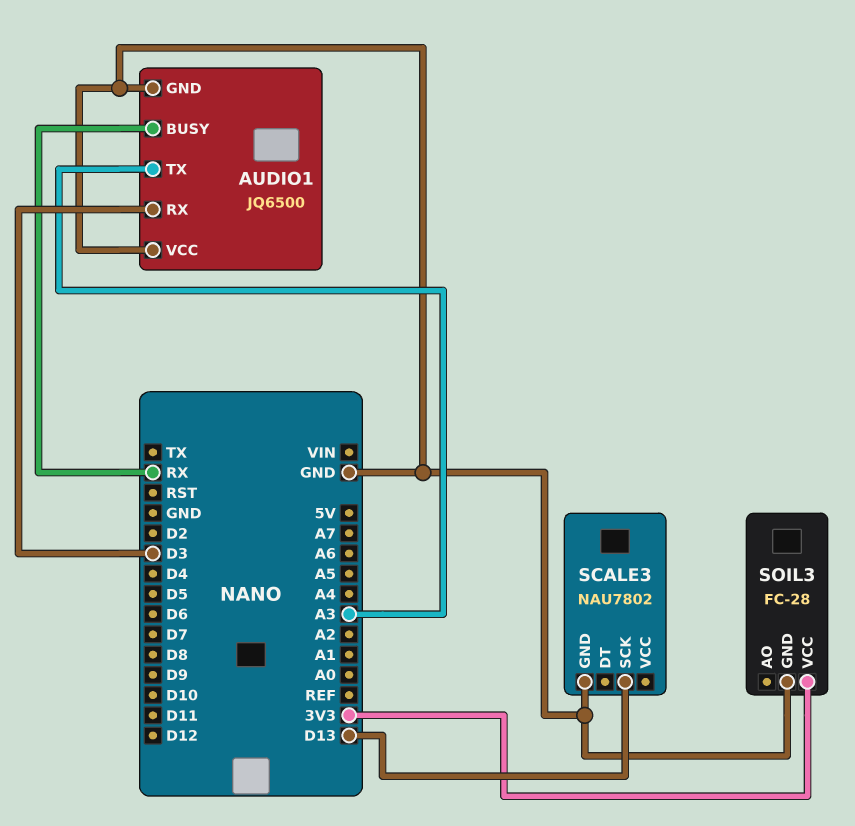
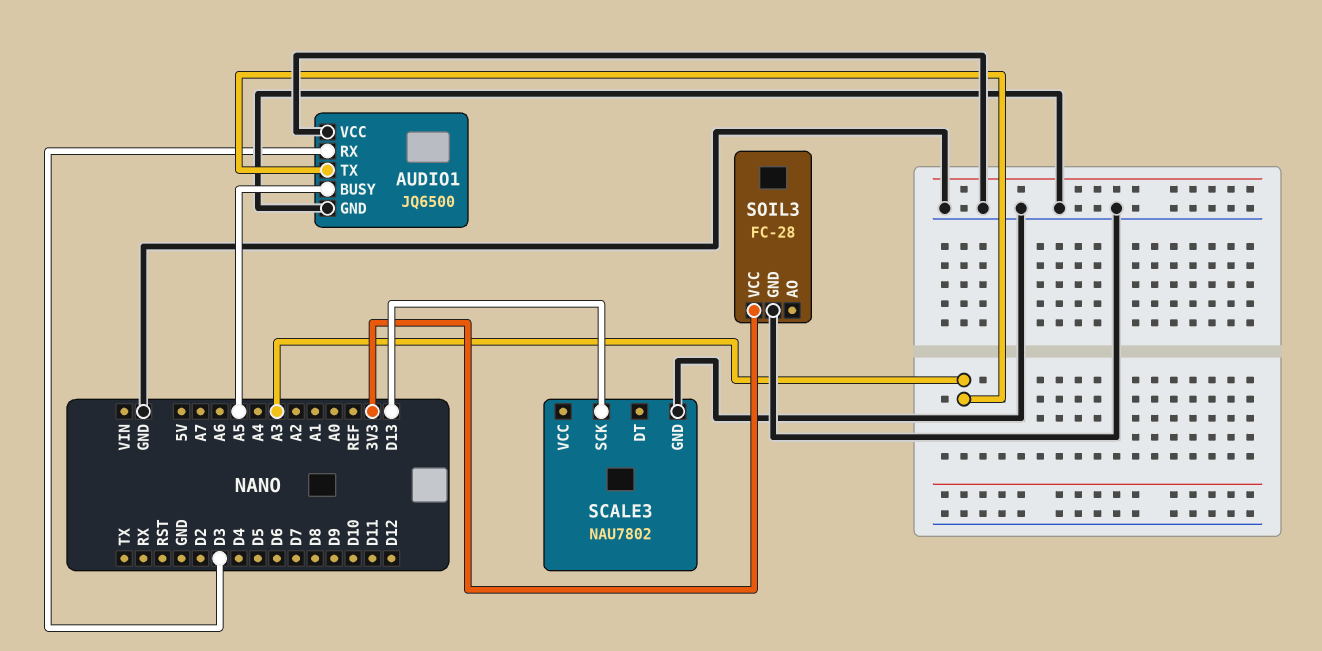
AUDIO1 pin BUSY: RX -> A5

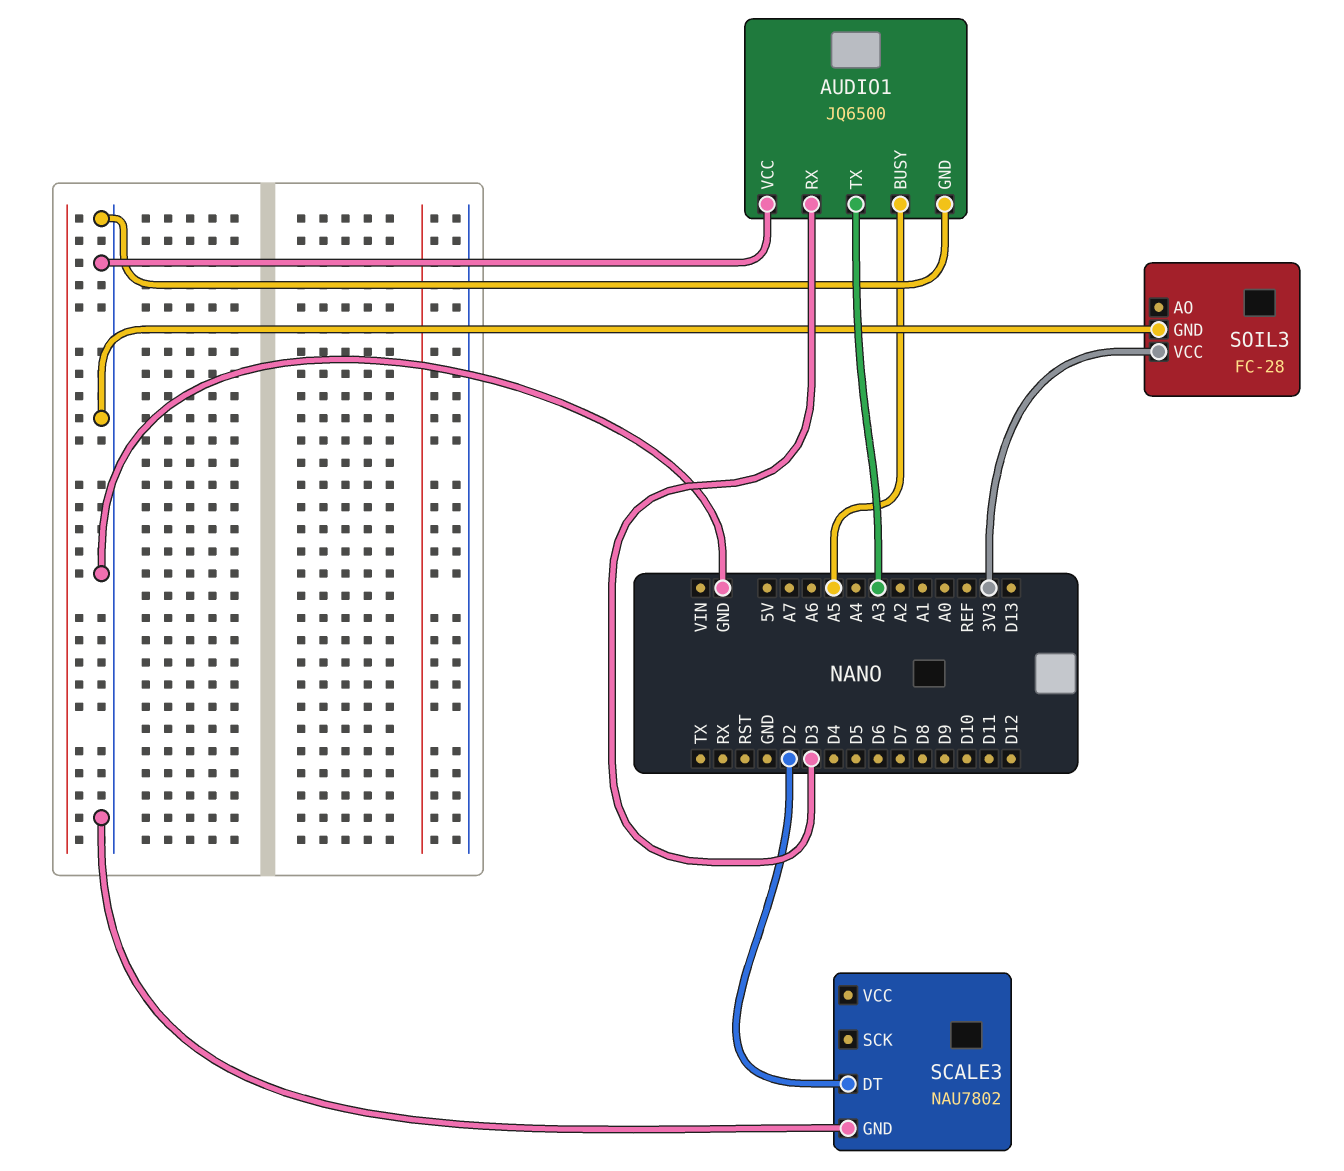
SCALE3 pin DT: none -> D2
SCALE3 pin SCK: D13 -> none

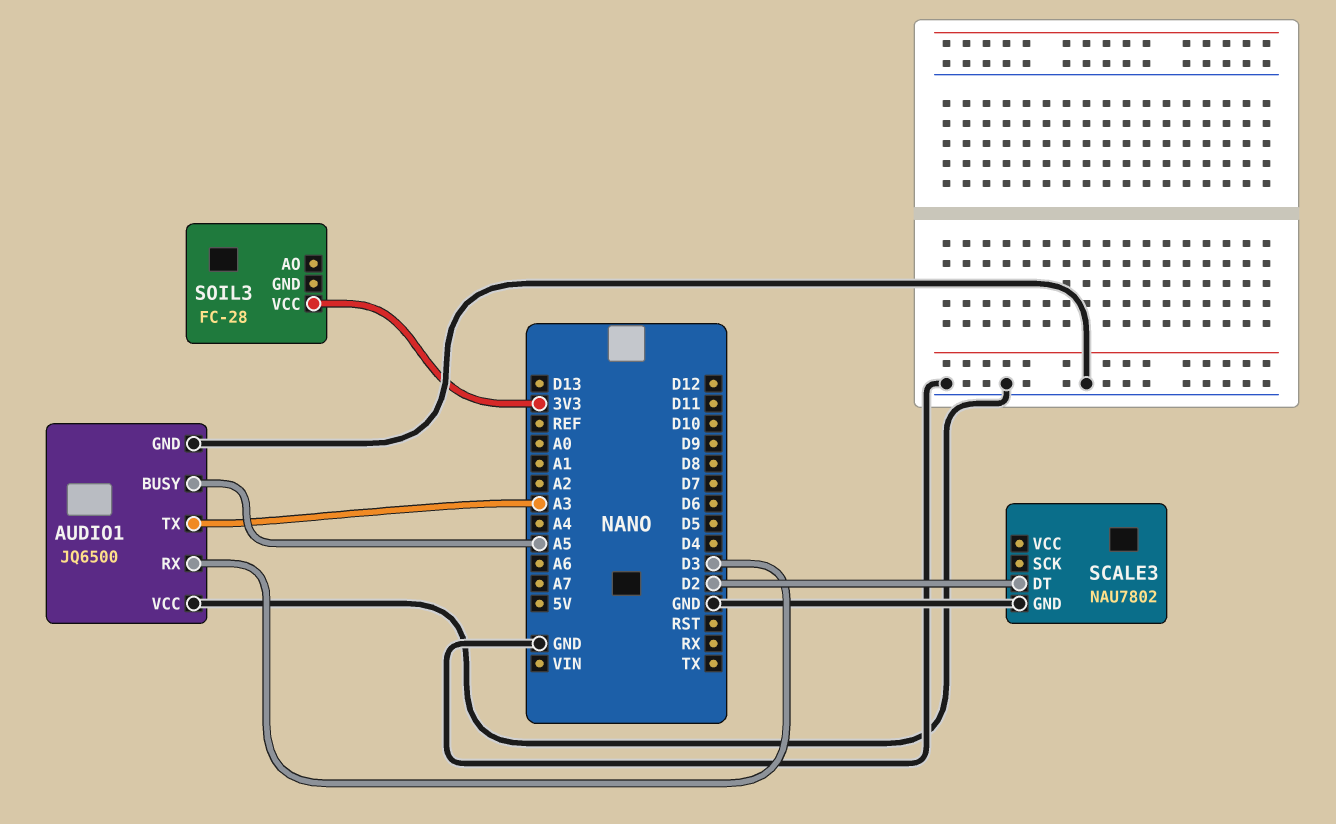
SOIL3 pin GND: GND -> none

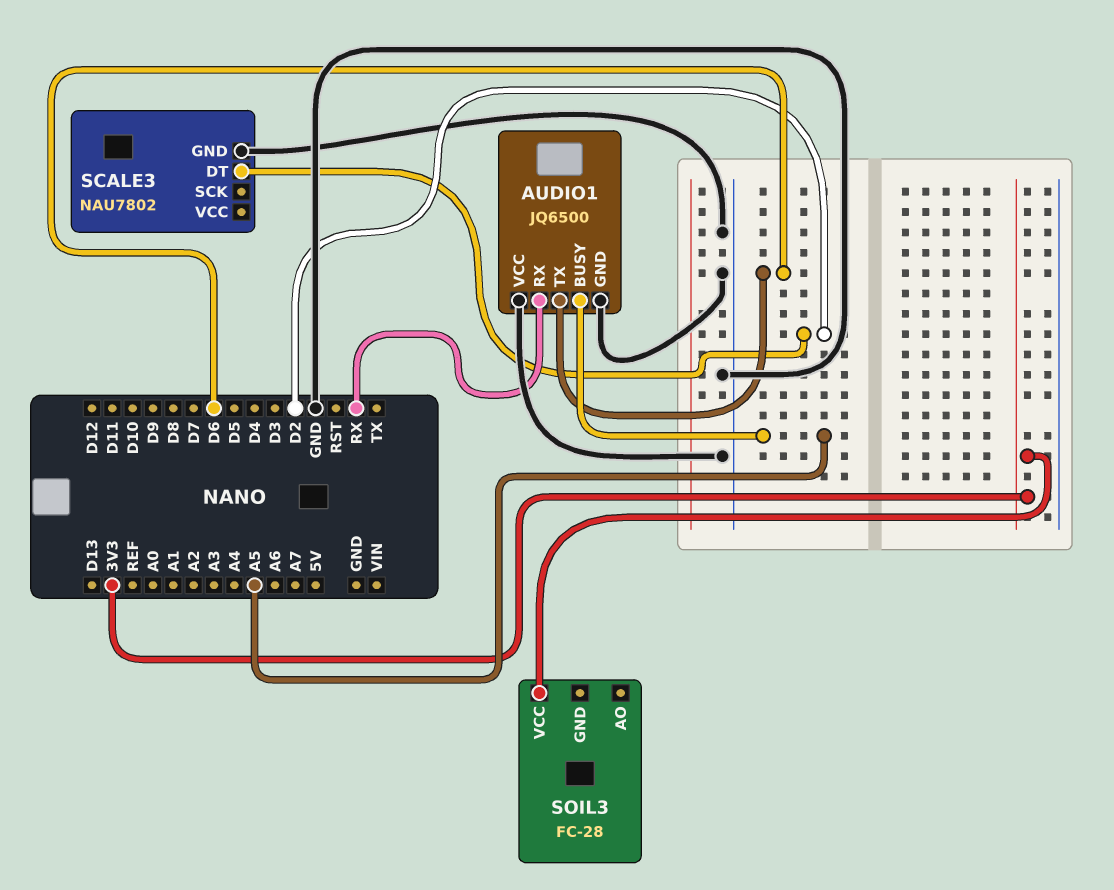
AUDIO1 pin RX: D3 -> RX
AUDIO1 pin TX: A3 -> D6

